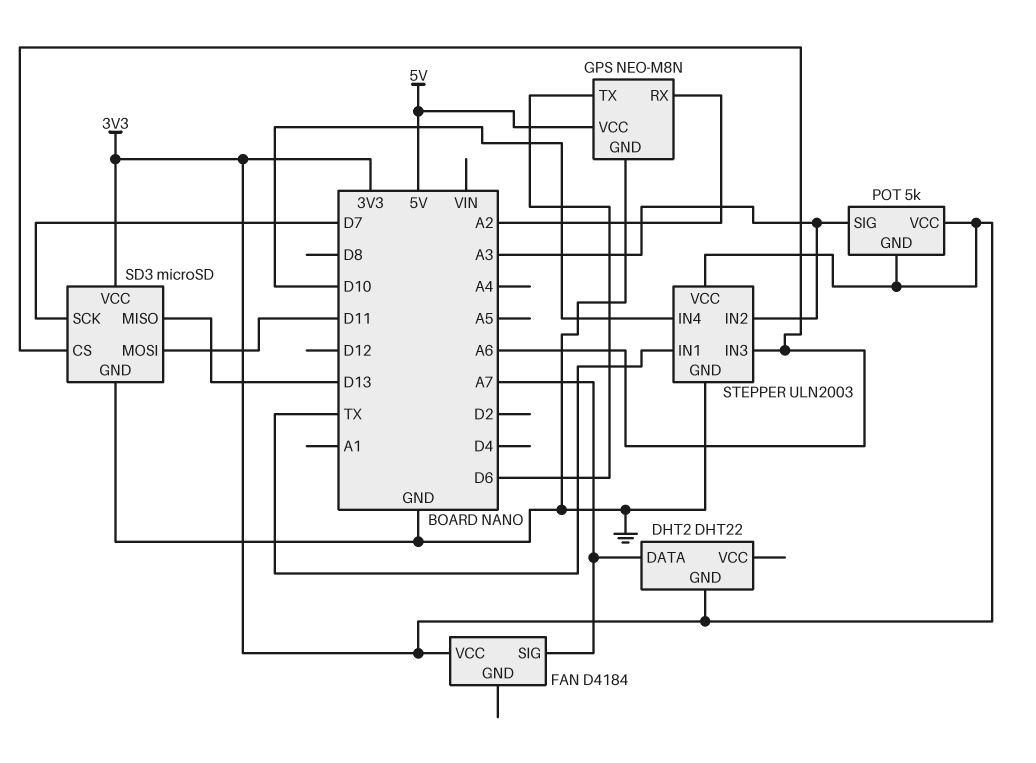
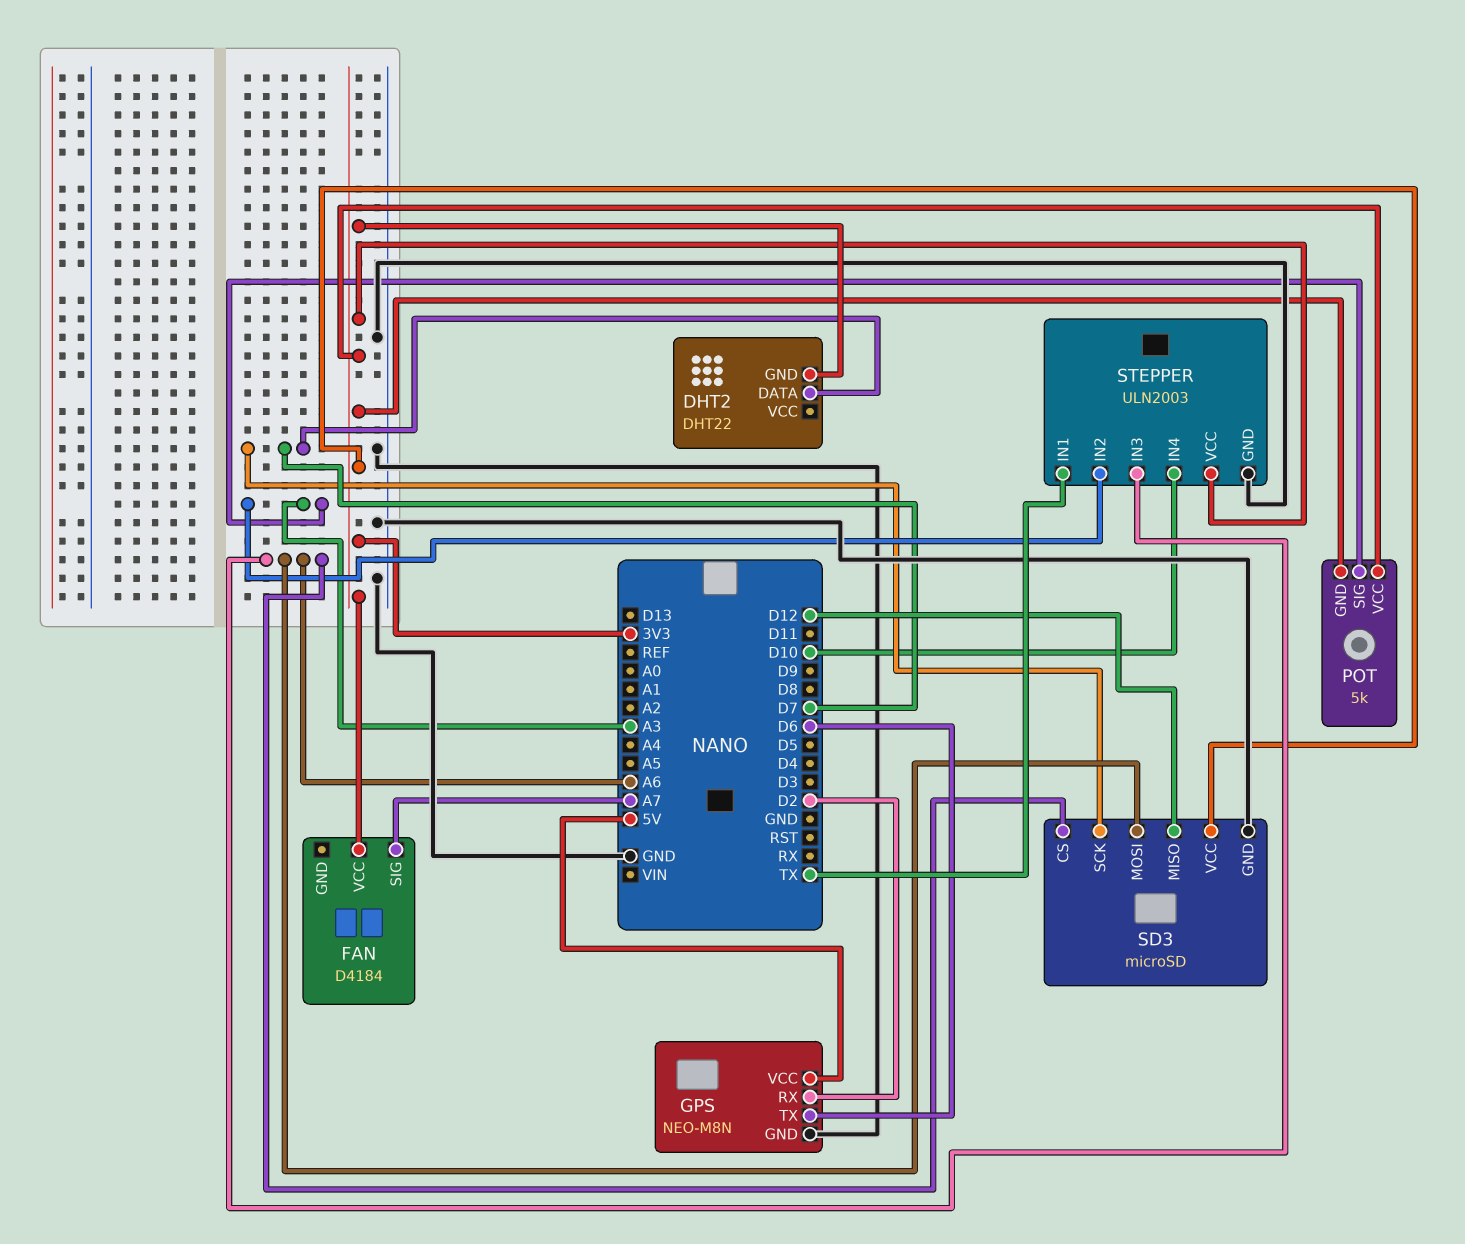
DHT2 pin DATA: A7 -> D7
GPS pin RX: A2 -> D2
SD3 pin MISO: D13 -> D12
SD3 pin MOSI: D11 -> A6

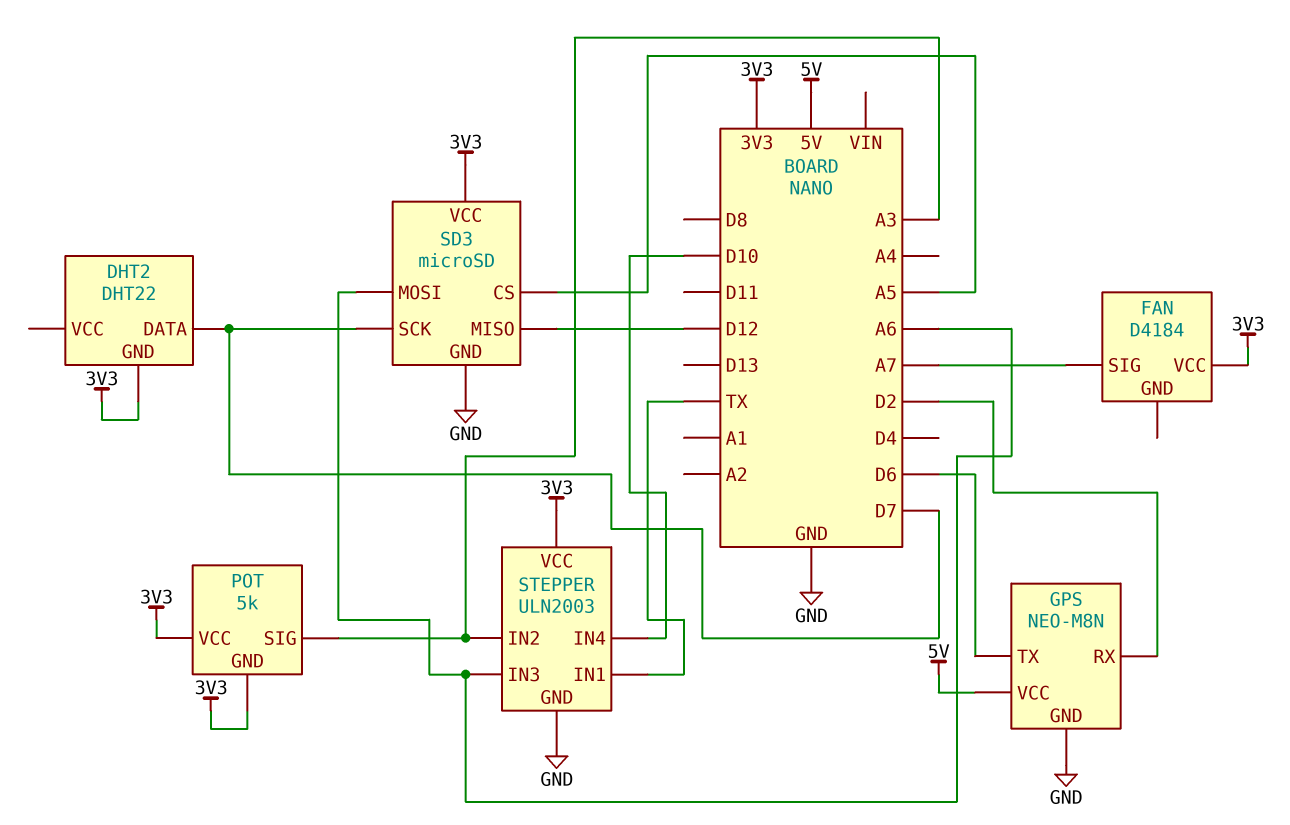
SD3 pin CS: A6 -> A5

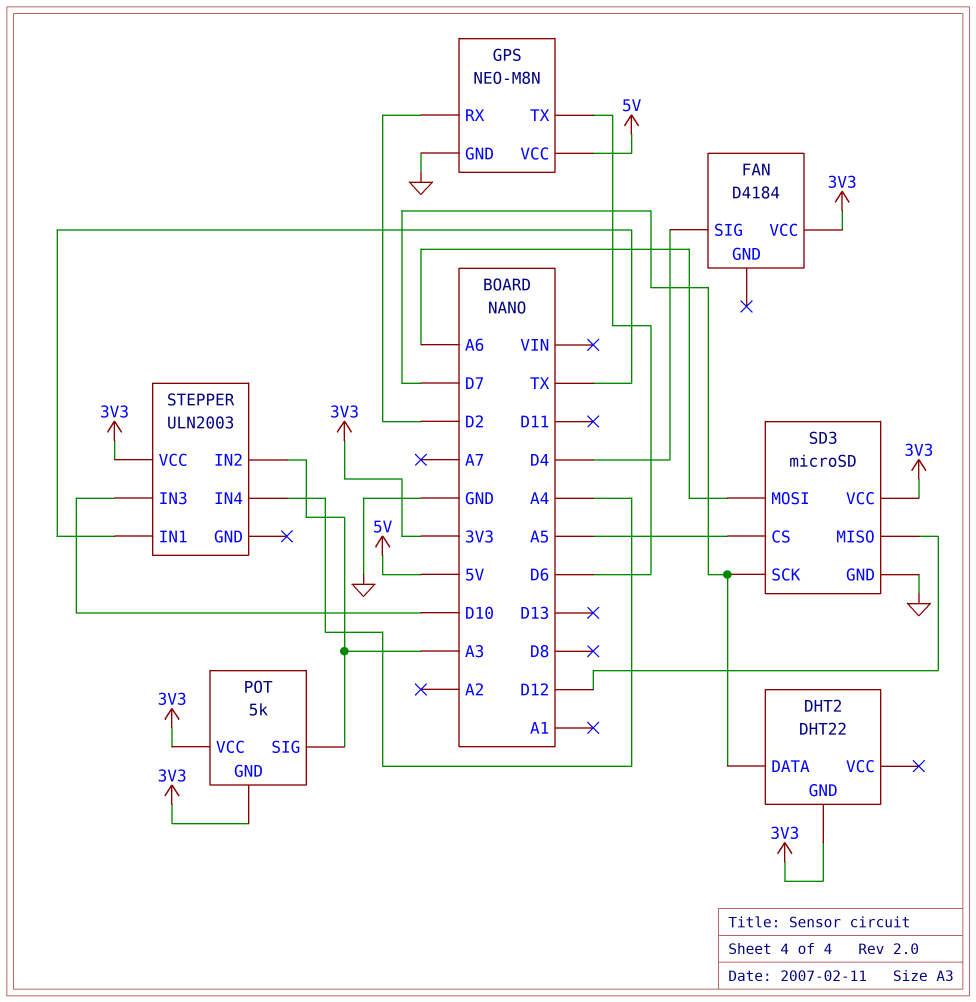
FAN pin SIG: A7 -> D4
STEPPER pin GND: GND -> none
STEPPER pin IN3: A6 -> D10
STEPPER pin IN4: D10 -> A4

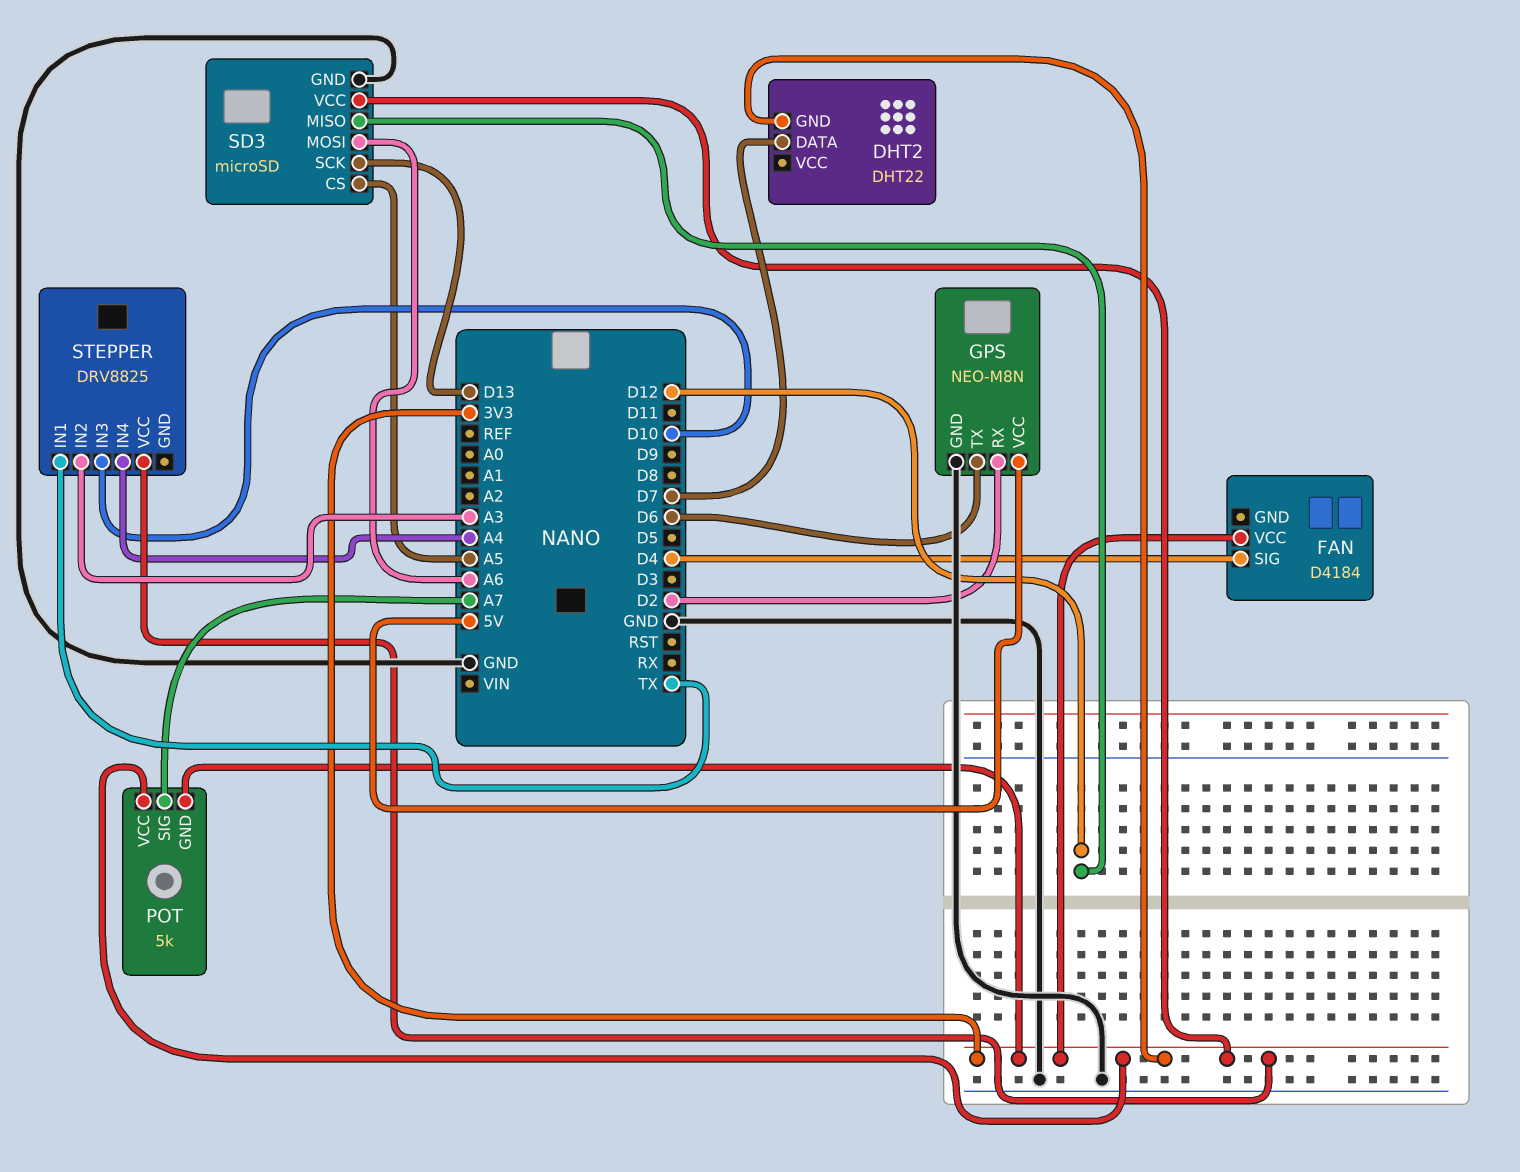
POT pin SIG: A3 -> A7
SD3 pin SCK: D7 -> D13
STEPPER: ULN2003 -> DRV8825

